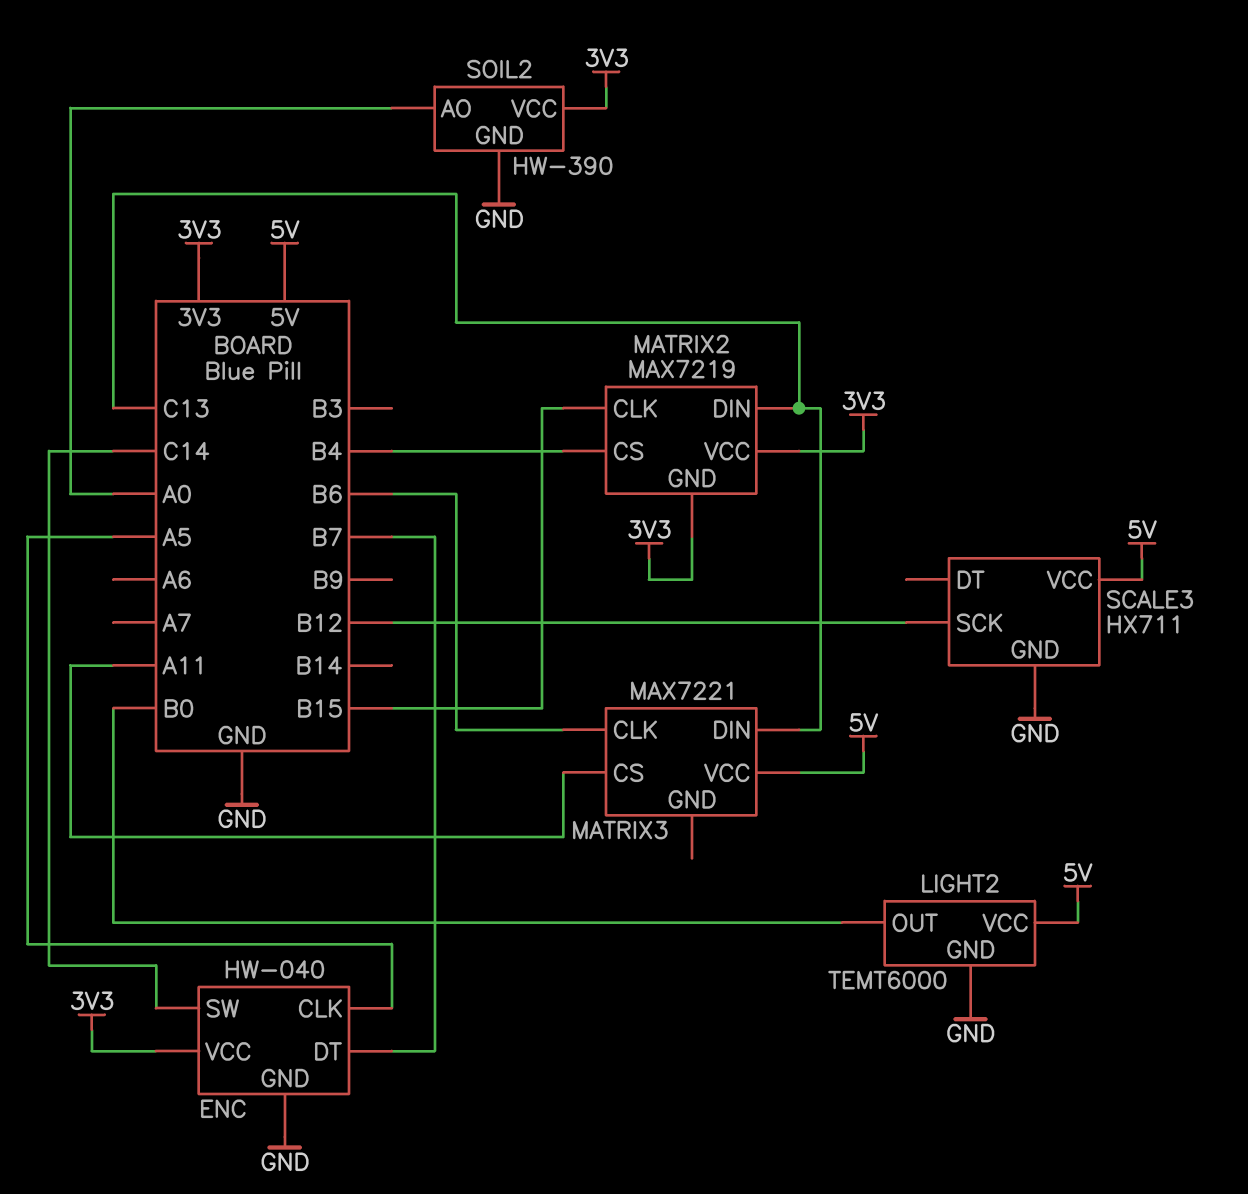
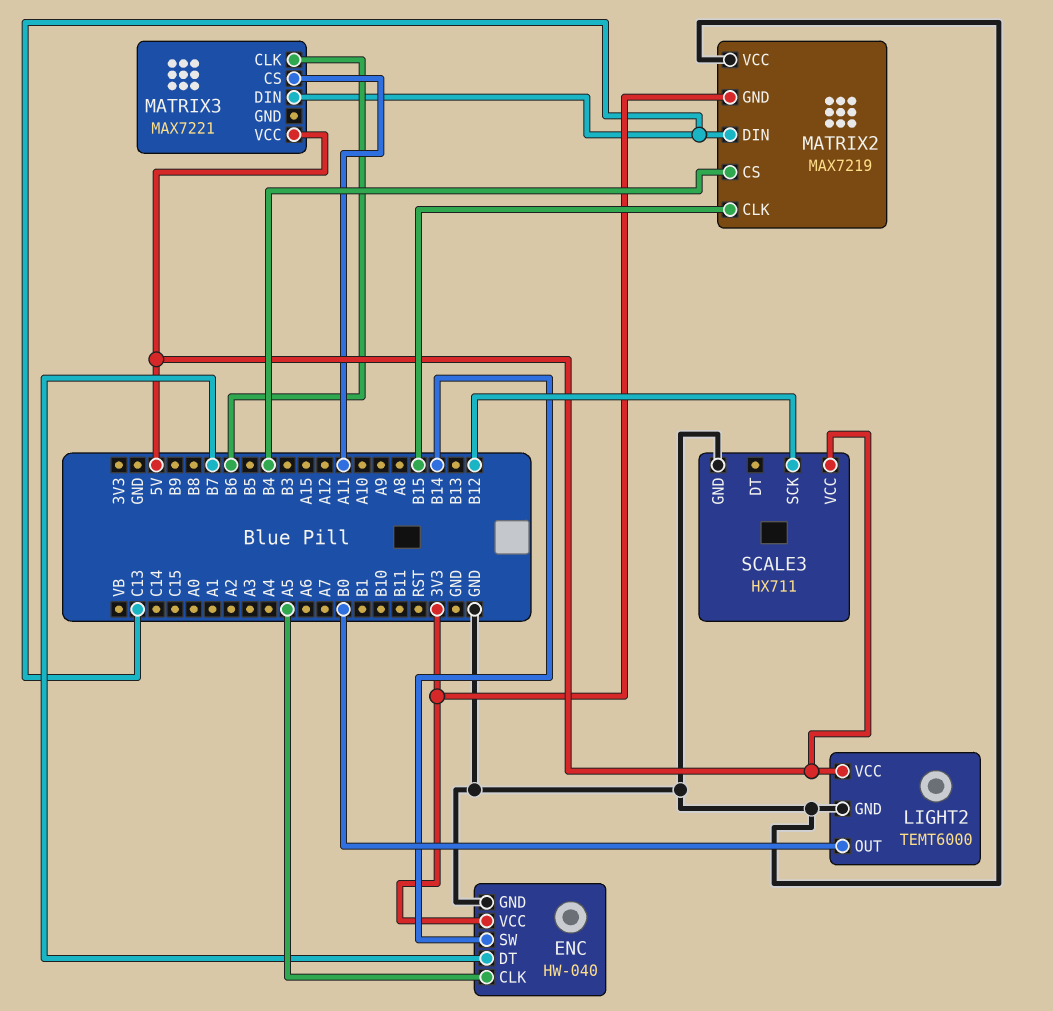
ENC pin SW: C14 -> B14
MATRIX2 pin VCC: 3V3 -> GND
SOIL2: HW-390 -> none
SOIL2 pin AO: A0 -> none
SOIL2 pin GND: GND -> none
SOIL2 pin VCC: 3V3 -> none

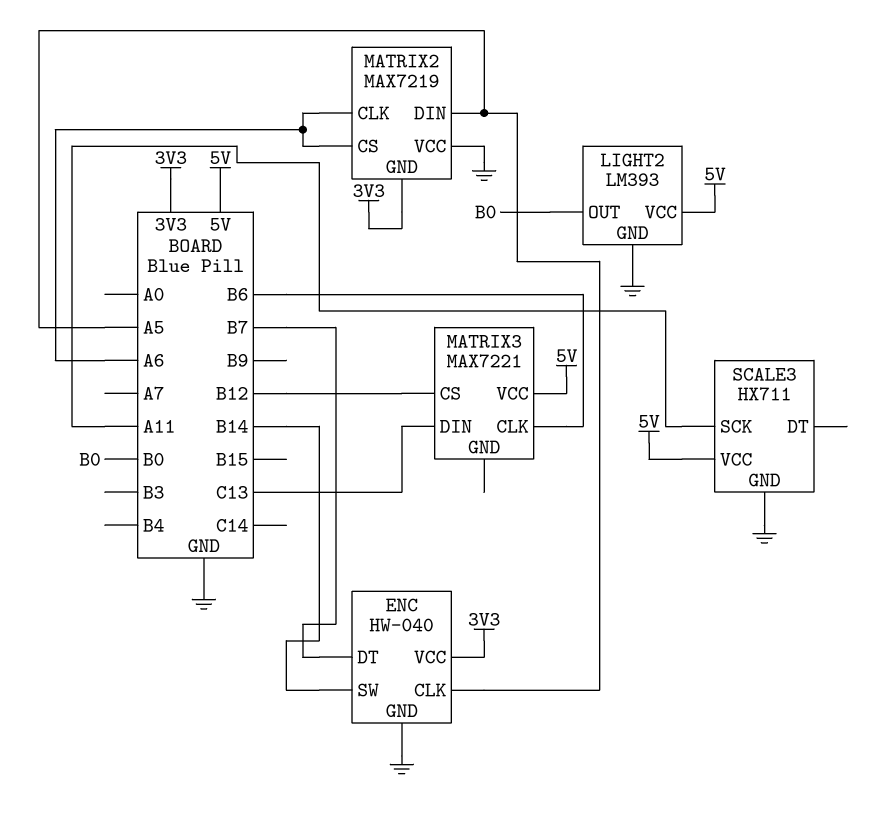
LIGHT2: TEMT6000 -> LM393
MATRIX2 pin CLK: B15 -> A6
MATRIX2 pin CS: B4 -> A6
MATRIX2 pin DIN: C13 -> A5
MATRIX3 pin CS: A11 -> B12
SCALE3 pin SCK: B12 -> A11

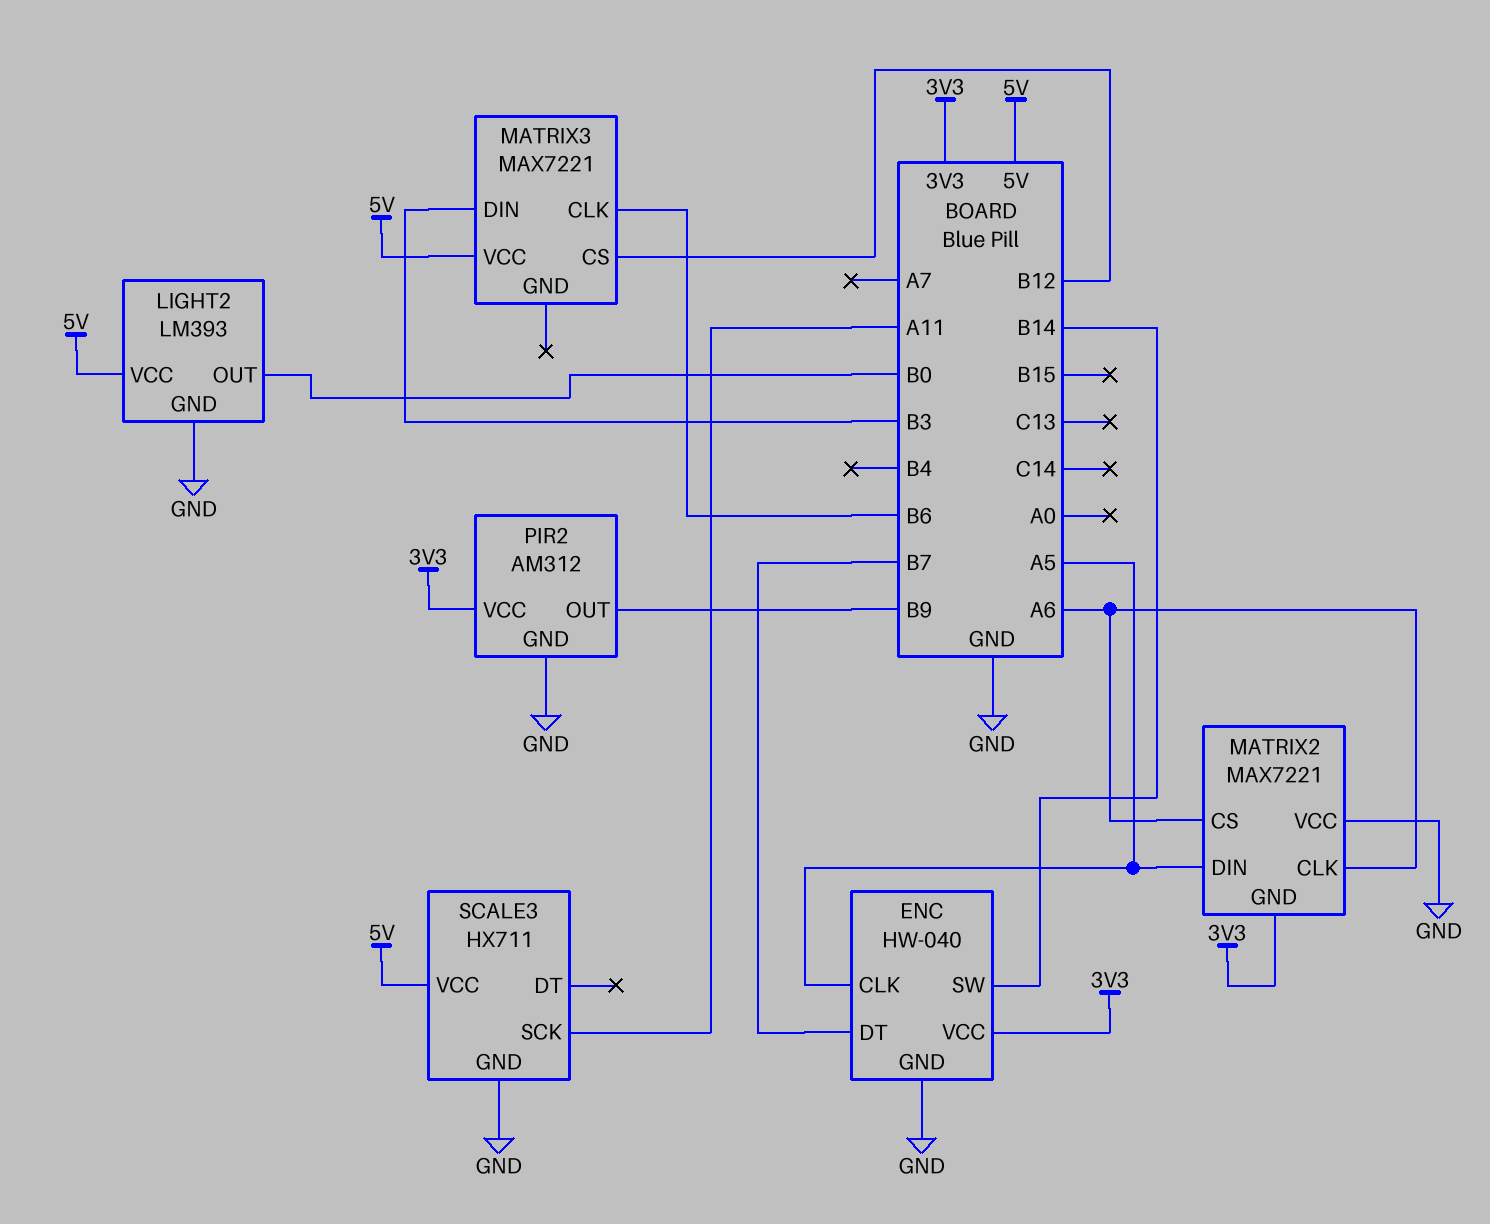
MATRIX2: MAX7219 -> MAX7221
MATRIX3 pin DIN: C13 -> B3
PIR2: none -> AM312
PIR2 pin GND: none -> GND
PIR2 pin OUT: none -> B9
PIR2 pin VCC: none -> 3V3

